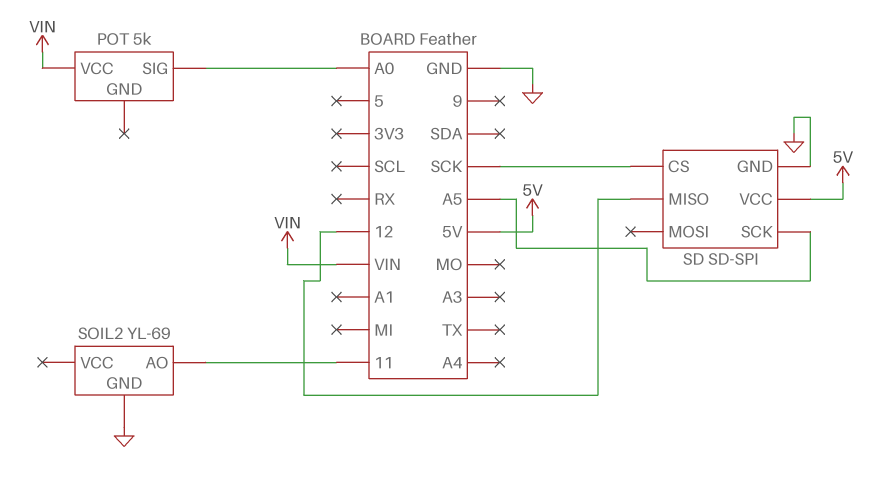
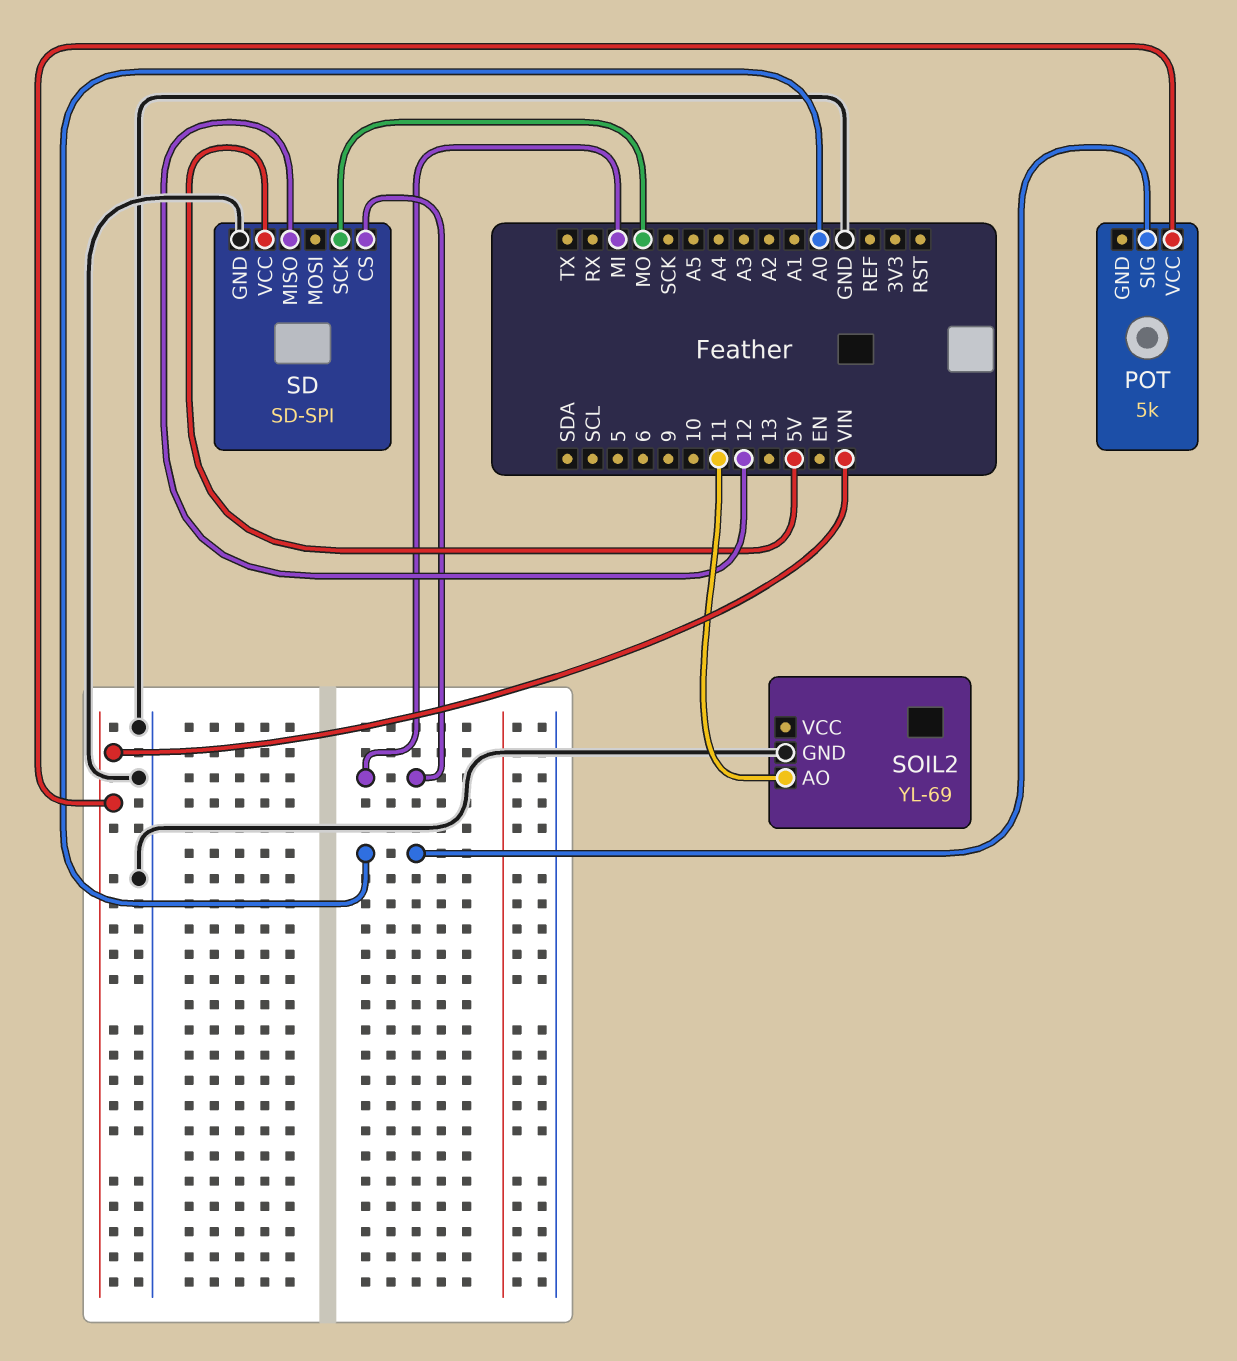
SD pin CS: SCK -> MI
SD pin SCK: A5 -> MO

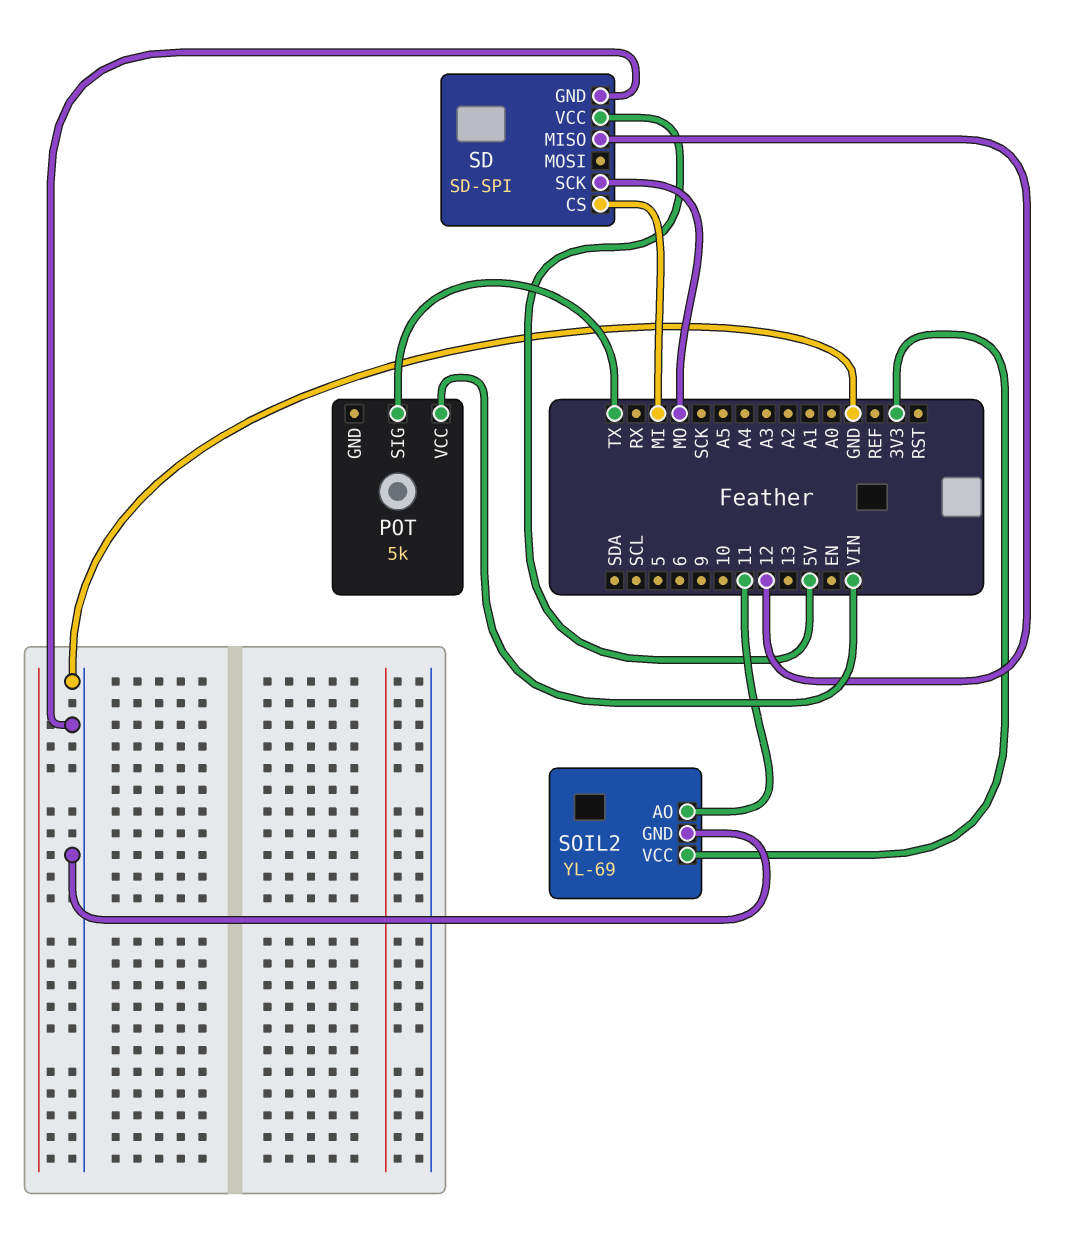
POT pin SIG: A0 -> TX
SOIL2 pin VCC: none -> 3V3

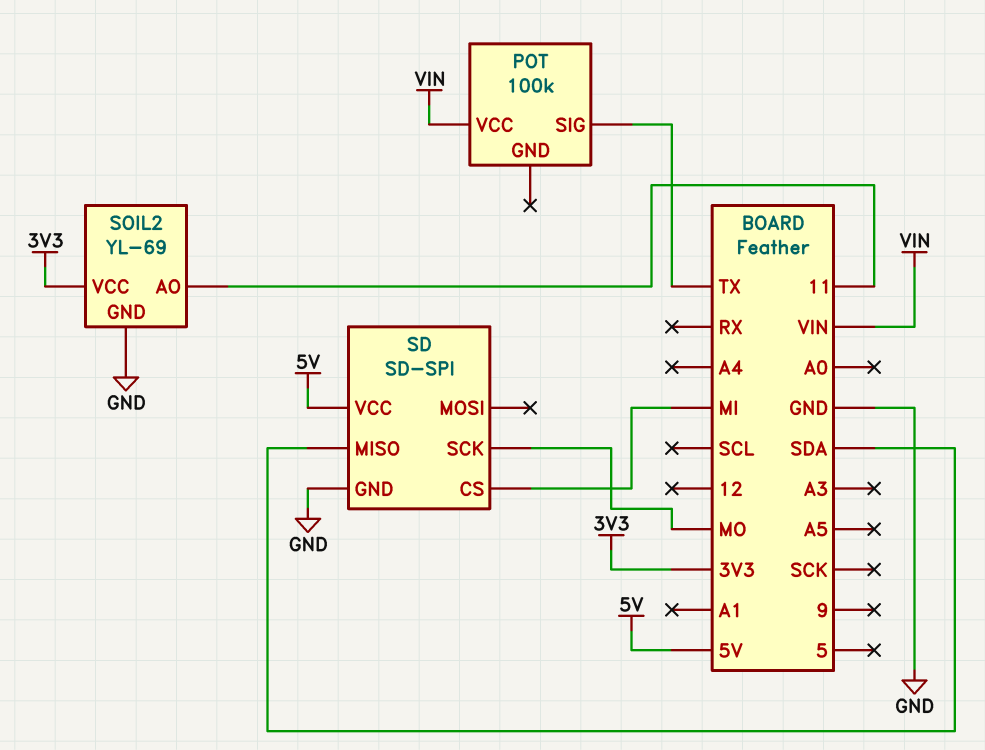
POT: 5k -> 100k
SD pin MISO: 12 -> SDA

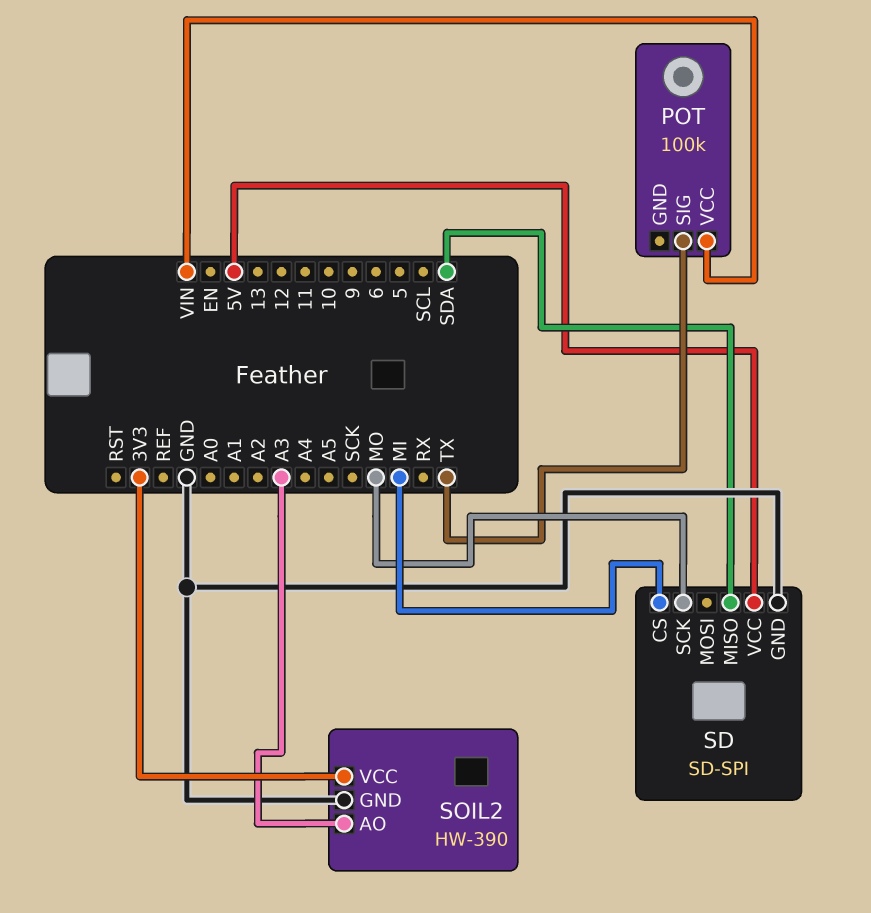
SOIL2: YL-69 -> HW-390
SOIL2 pin AO: 11 -> A3

